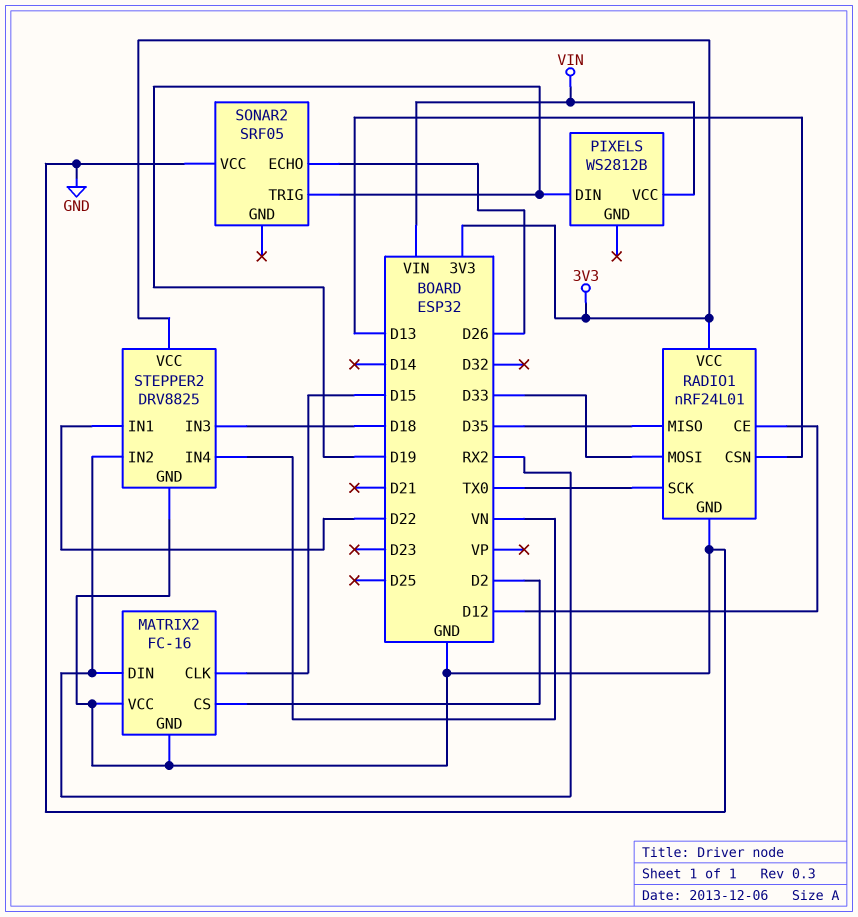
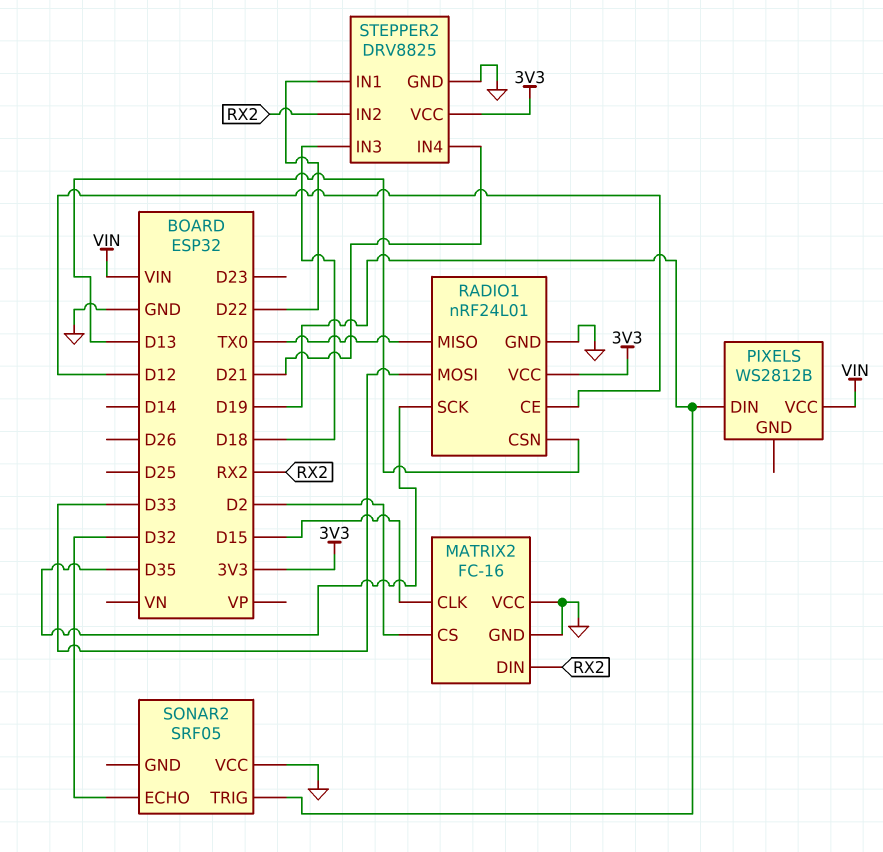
RADIO1 pin MISO: D35 -> TX0
RADIO1 pin SCK: TX0 -> D35
SONAR2 pin ECHO: D26 -> D32
STEPPER2 pin IN4: VN -> D21

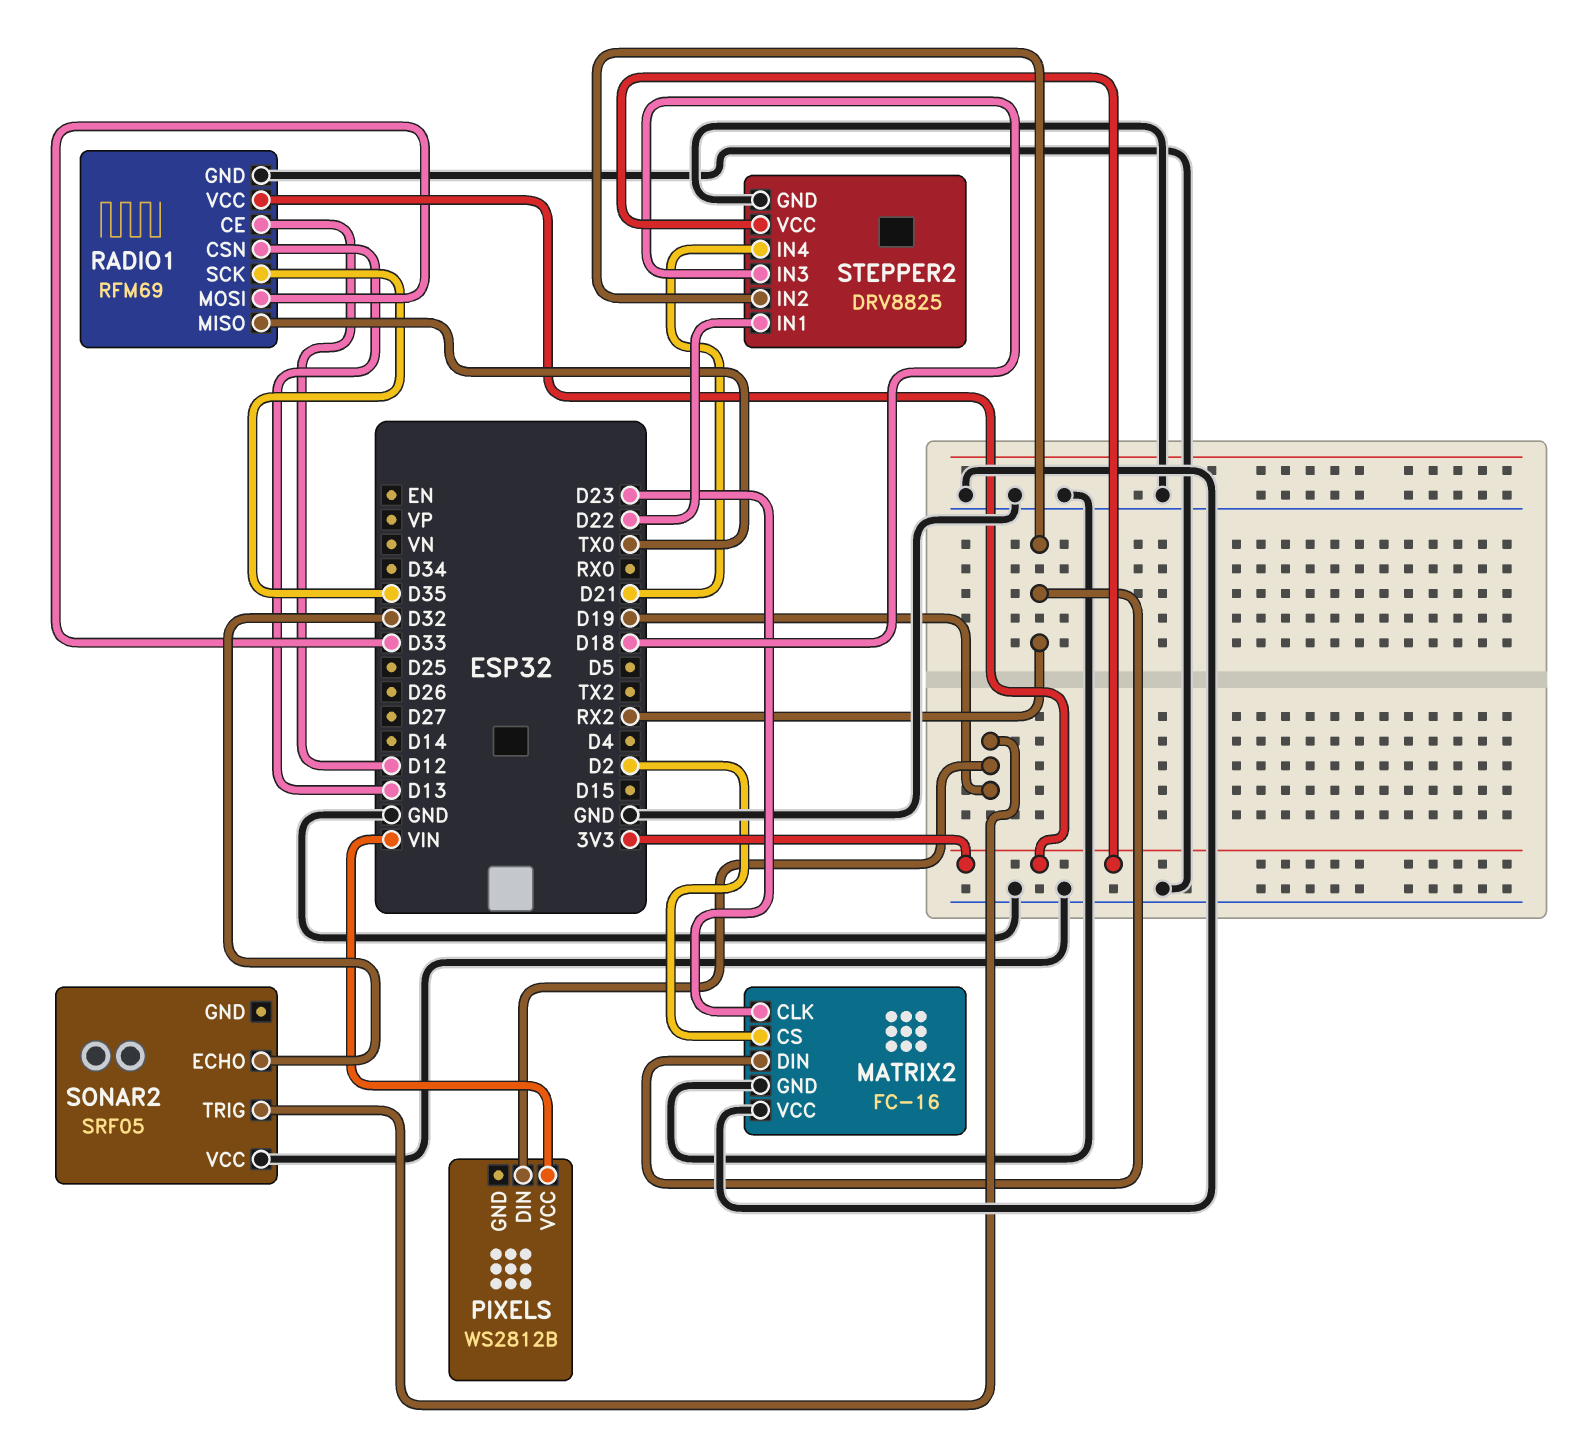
MATRIX2 pin CLK: D15 -> D23
RADIO1: nRF24L01 -> RFM69

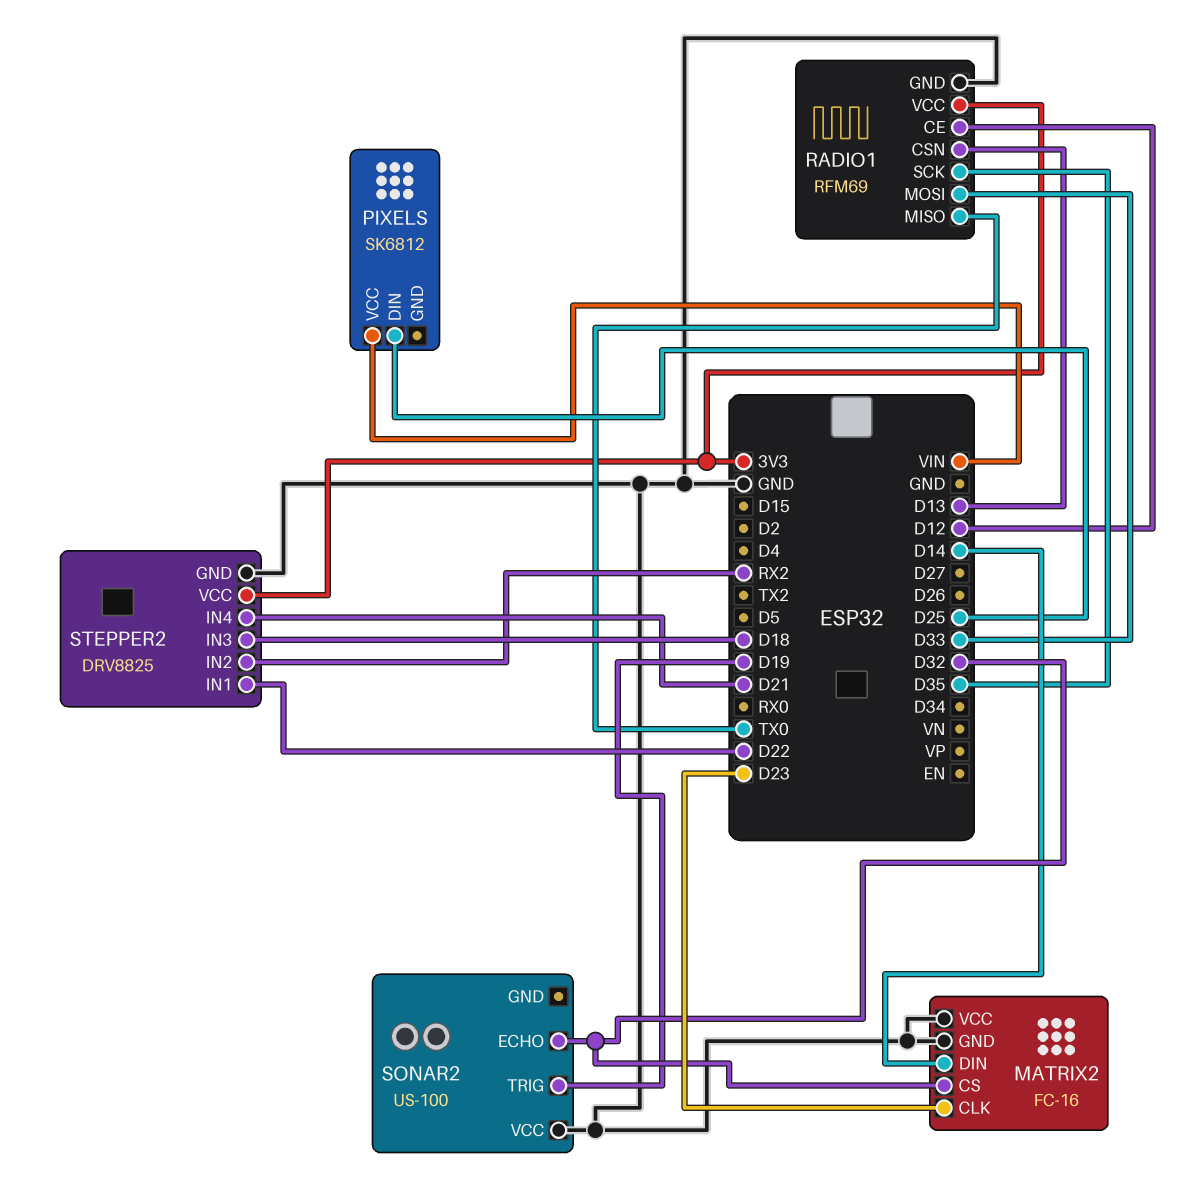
MATRIX2 pin CS: D2 -> D32
MATRIX2 pin DIN: RX2 -> D14
PIXELS: WS2812B -> SK6812
PIXELS pin DIN: D19 -> D25
SONAR2: SRF05 -> US-100

